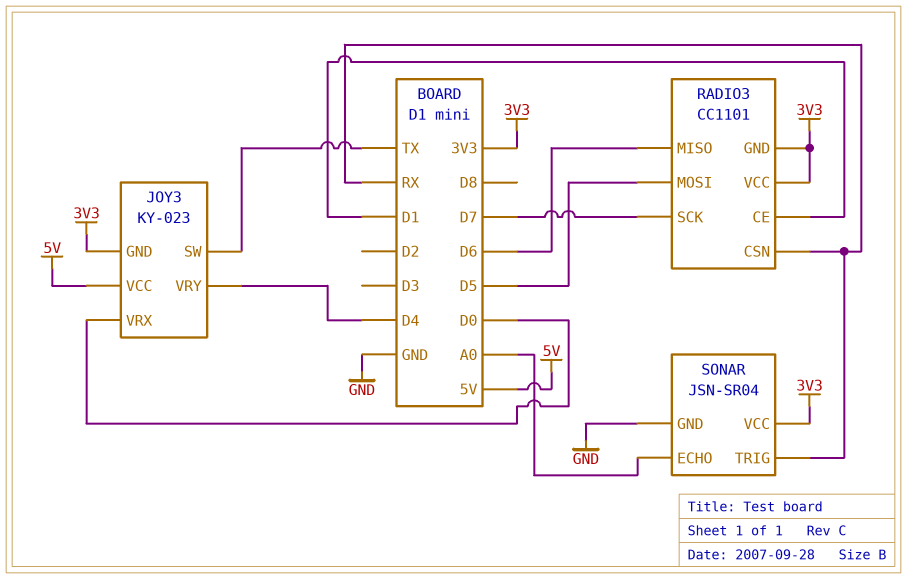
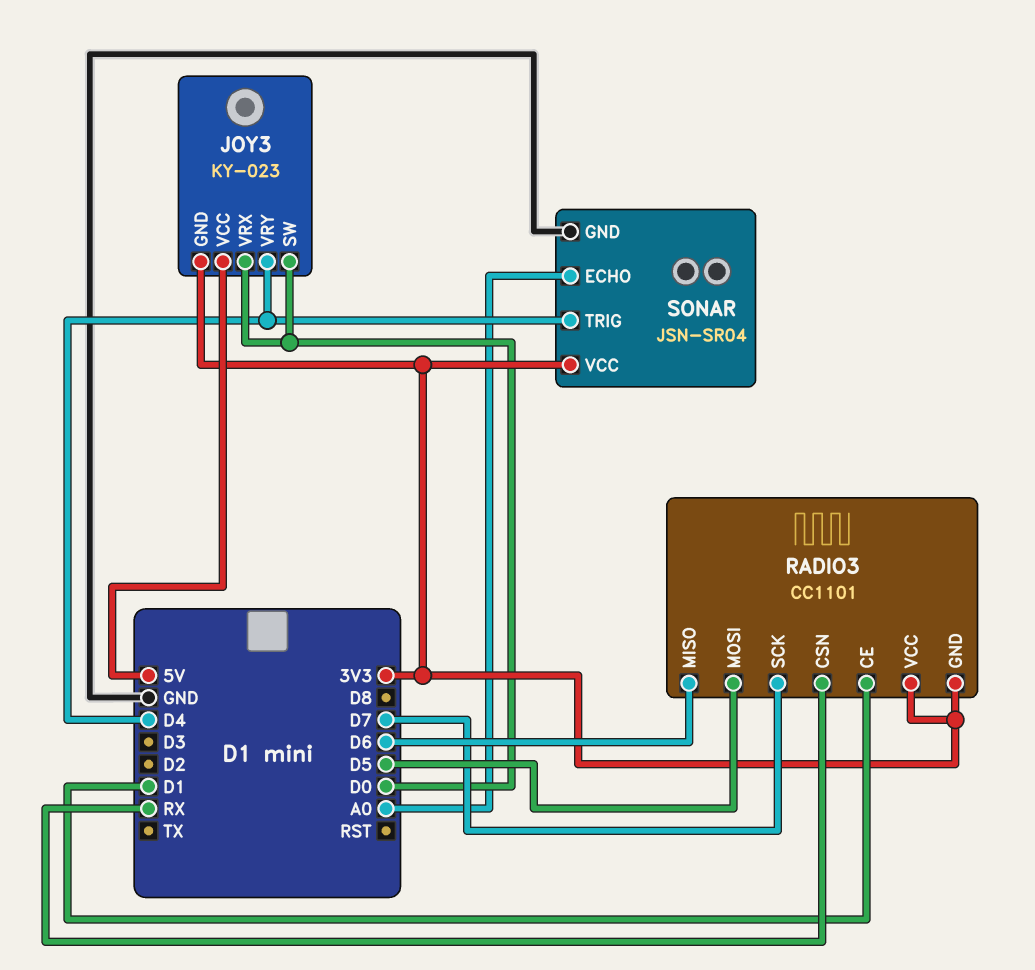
JOY3 pin SW: TX -> D0
SONAR pin TRIG: RX -> D4

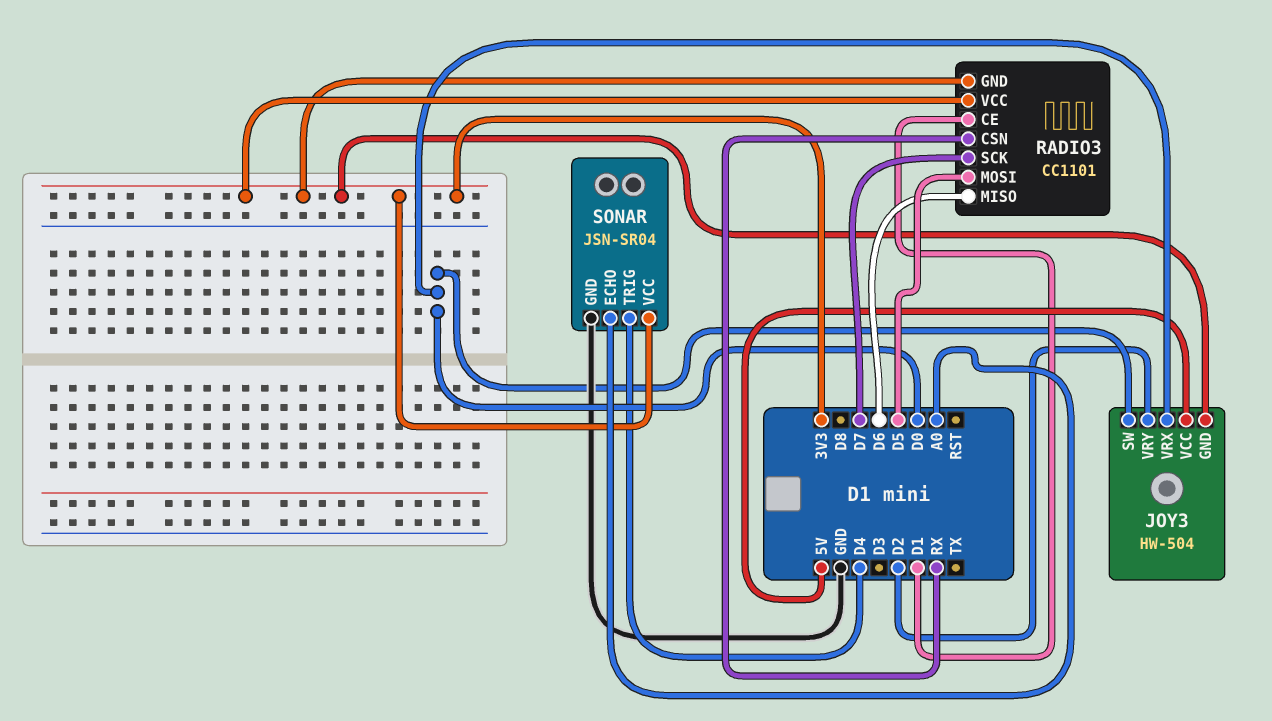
JOY3: KY-023 -> HW-504
JOY3 pin VRY: D4 -> D2

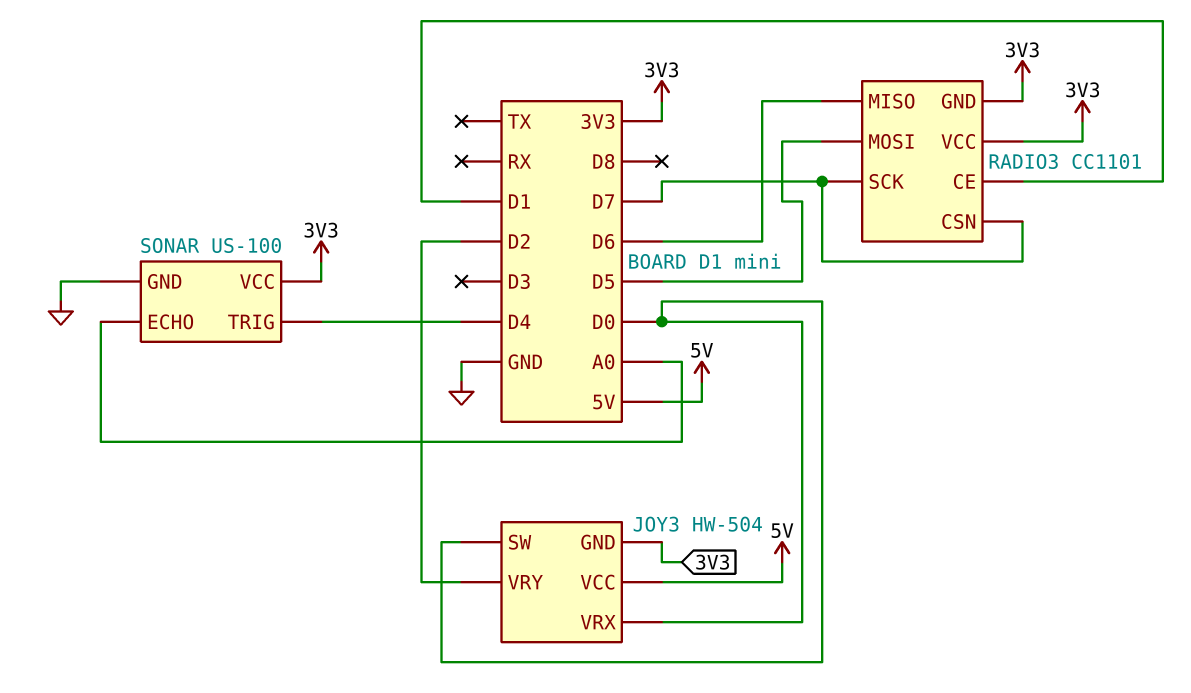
RADIO3 pin CSN: RX -> D7
SONAR: JSN-SR04 -> US-100

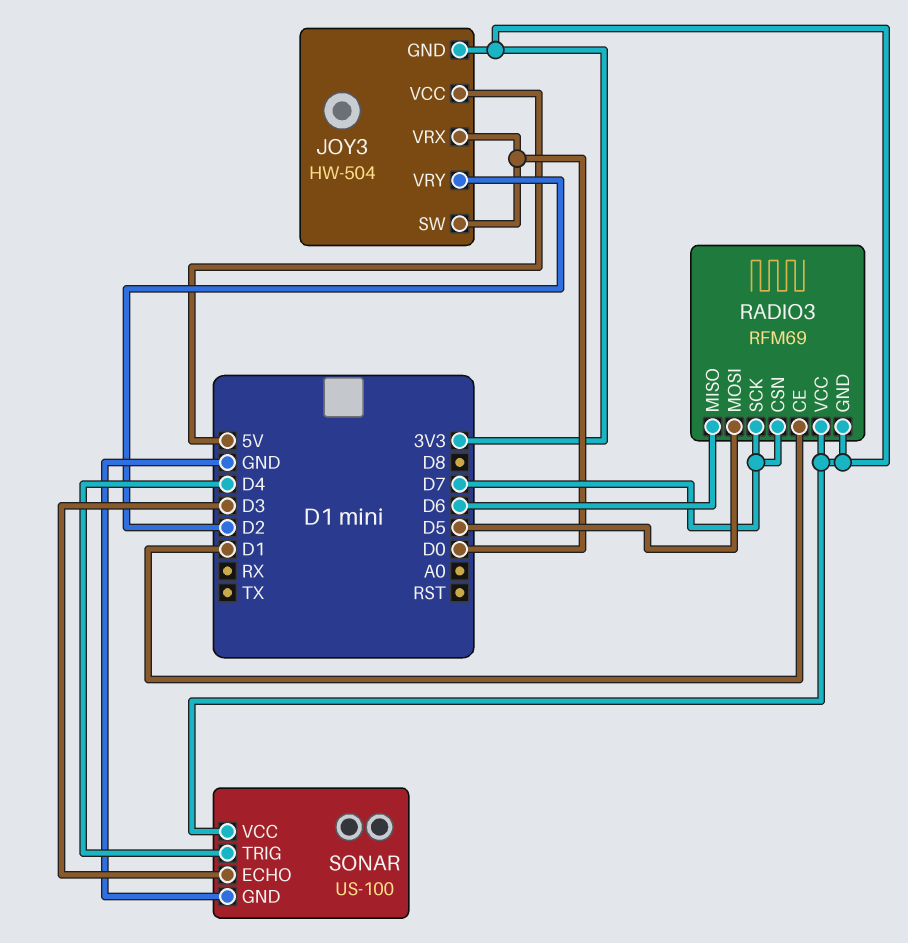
RADIO3: CC1101 -> RFM69
SONAR pin ECHO: A0 -> D3

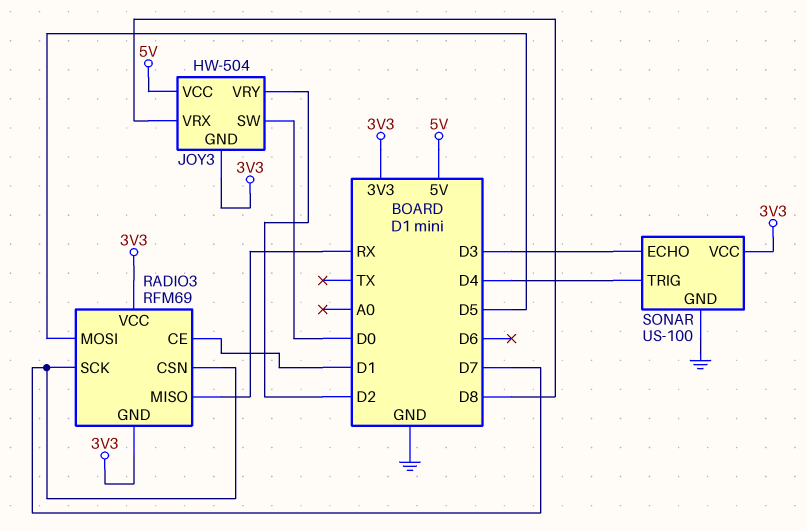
JOY3 pin VRX: D0 -> D8
RADIO3 pin MISO: D6 -> RX

